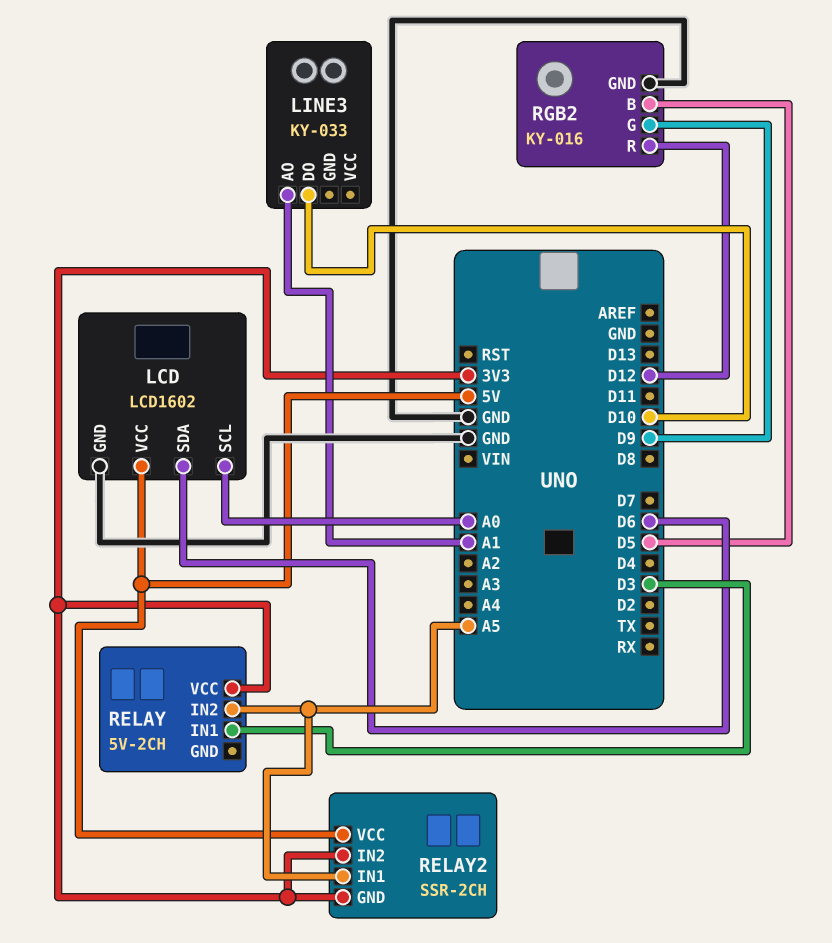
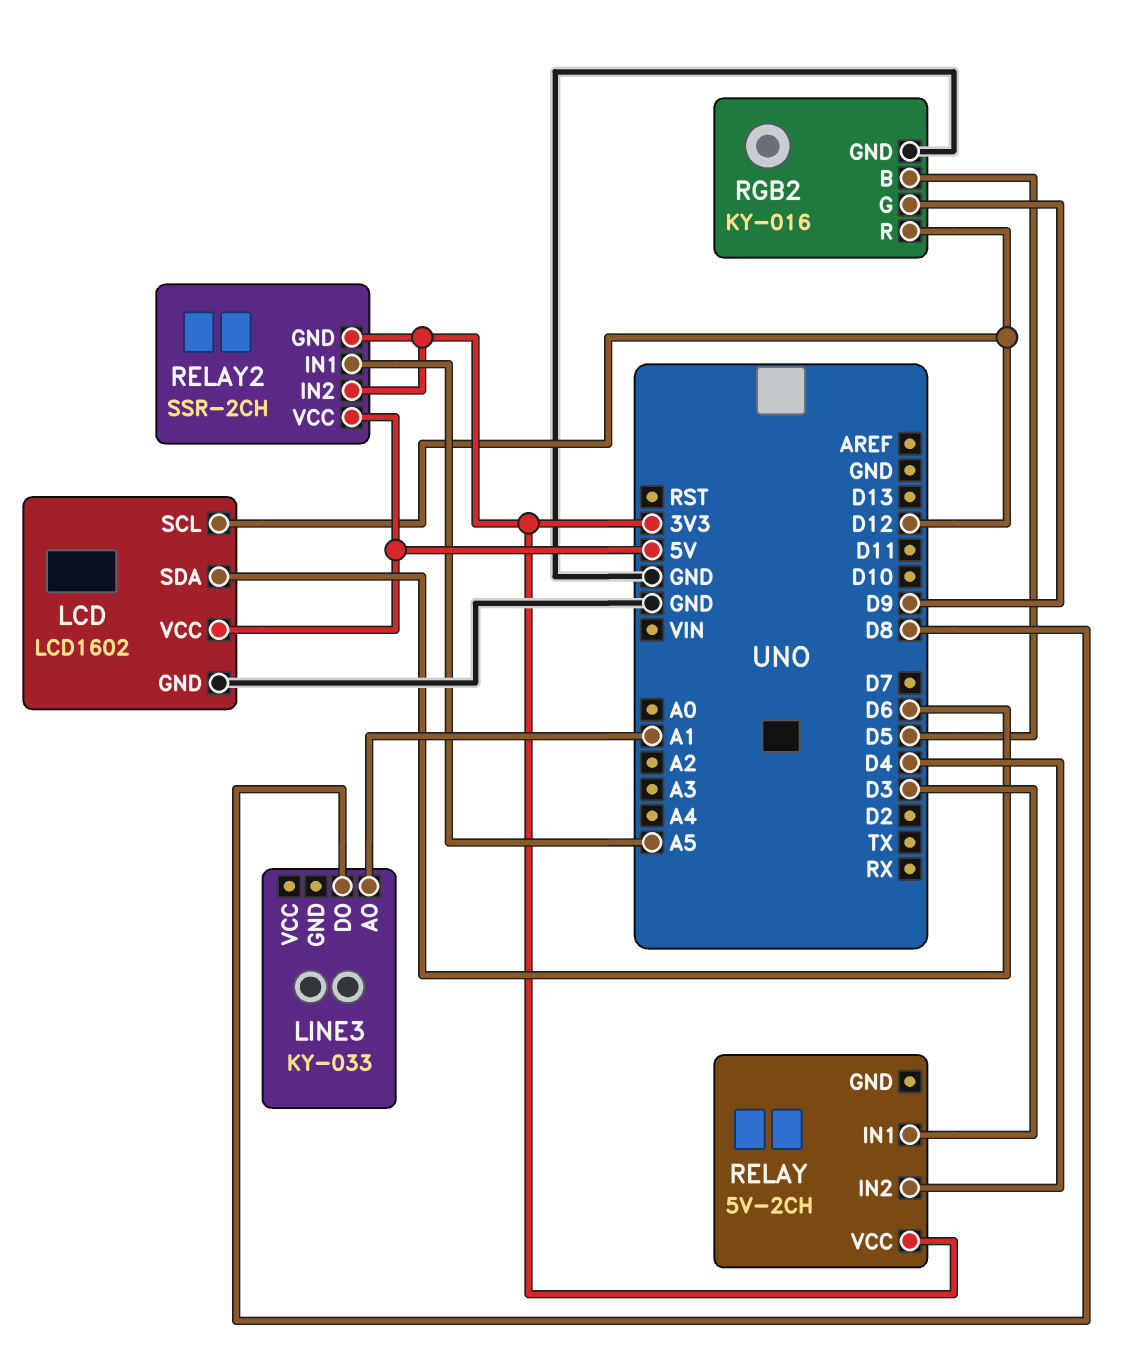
LCD pin SCL: A0 -> D12
LINE3 pin DO: D10 -> D8
RELAY pin IN2: A5 -> D4

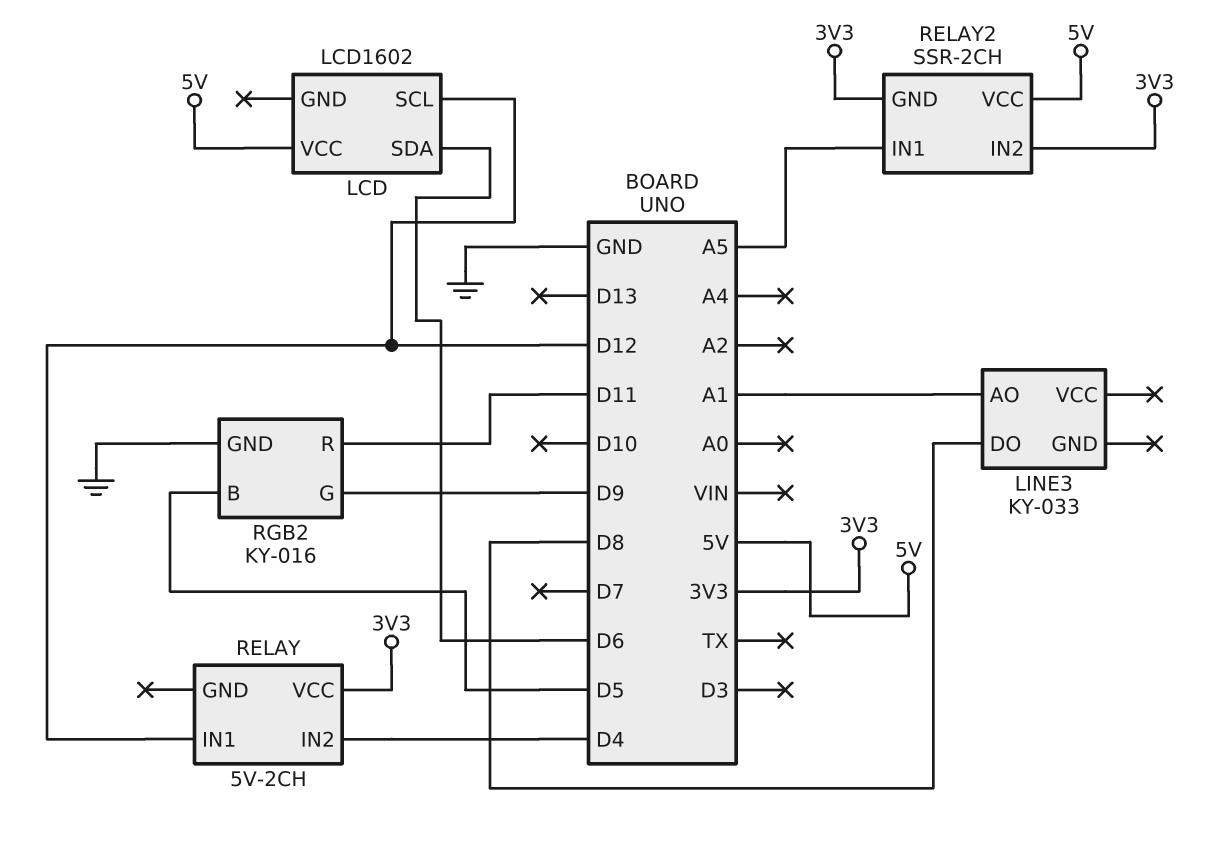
LCD pin GND: GND -> none
RELAY pin IN1: D3 -> D12
RGB2 pin R: D12 -> D11

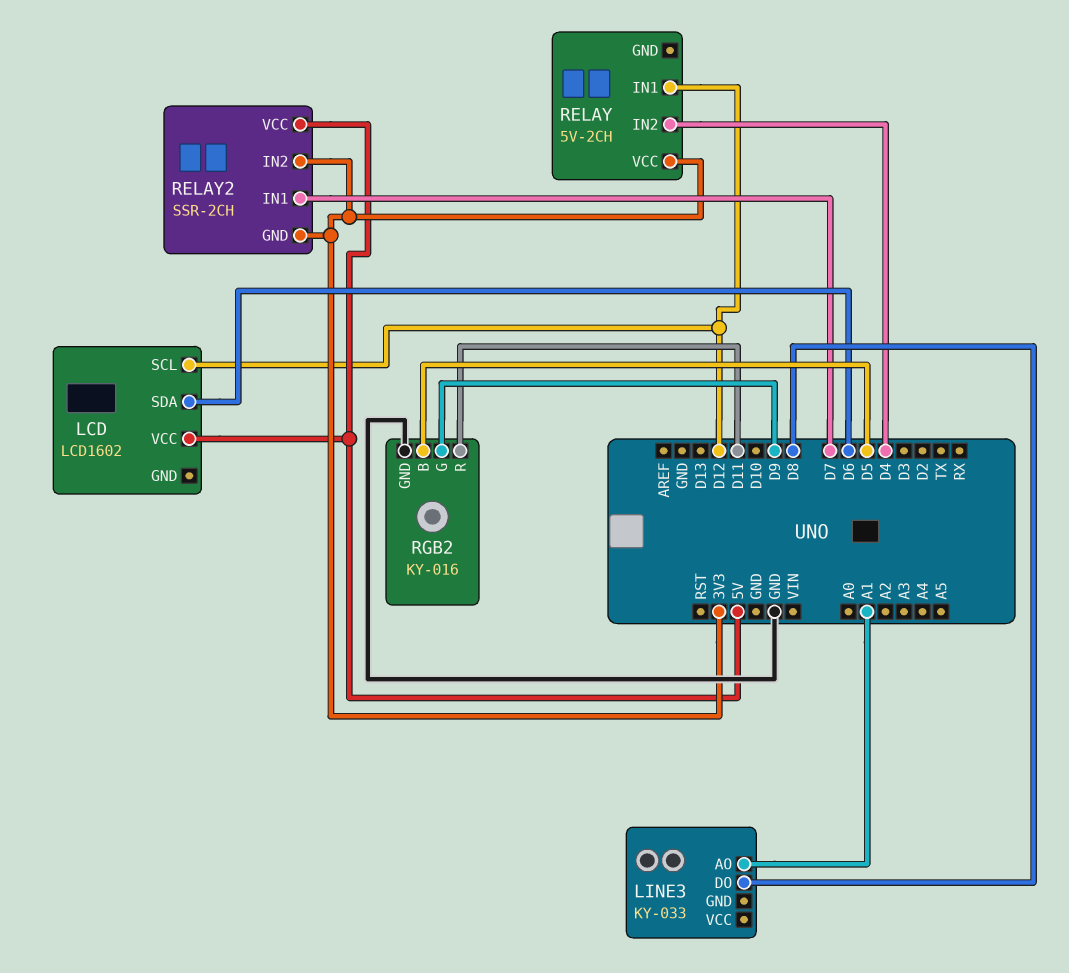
RELAY2 pin IN1: A5 -> D7

